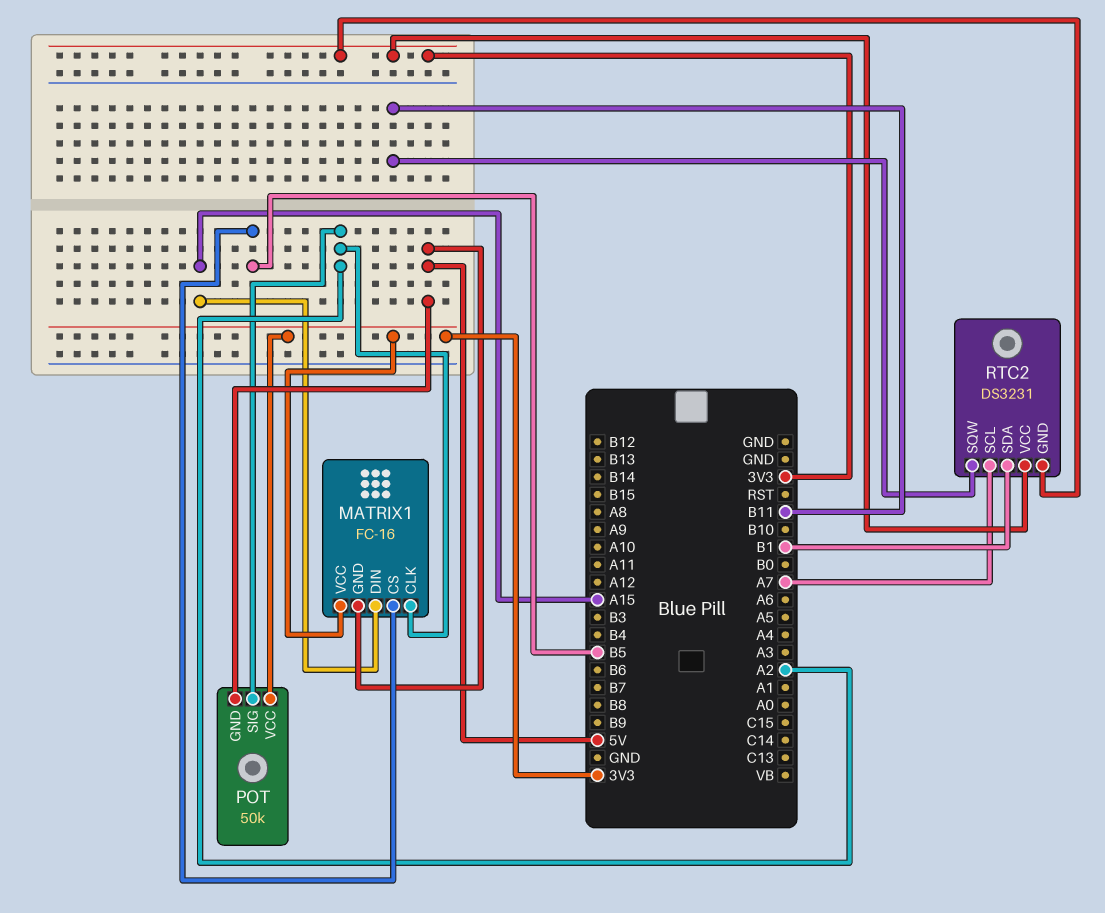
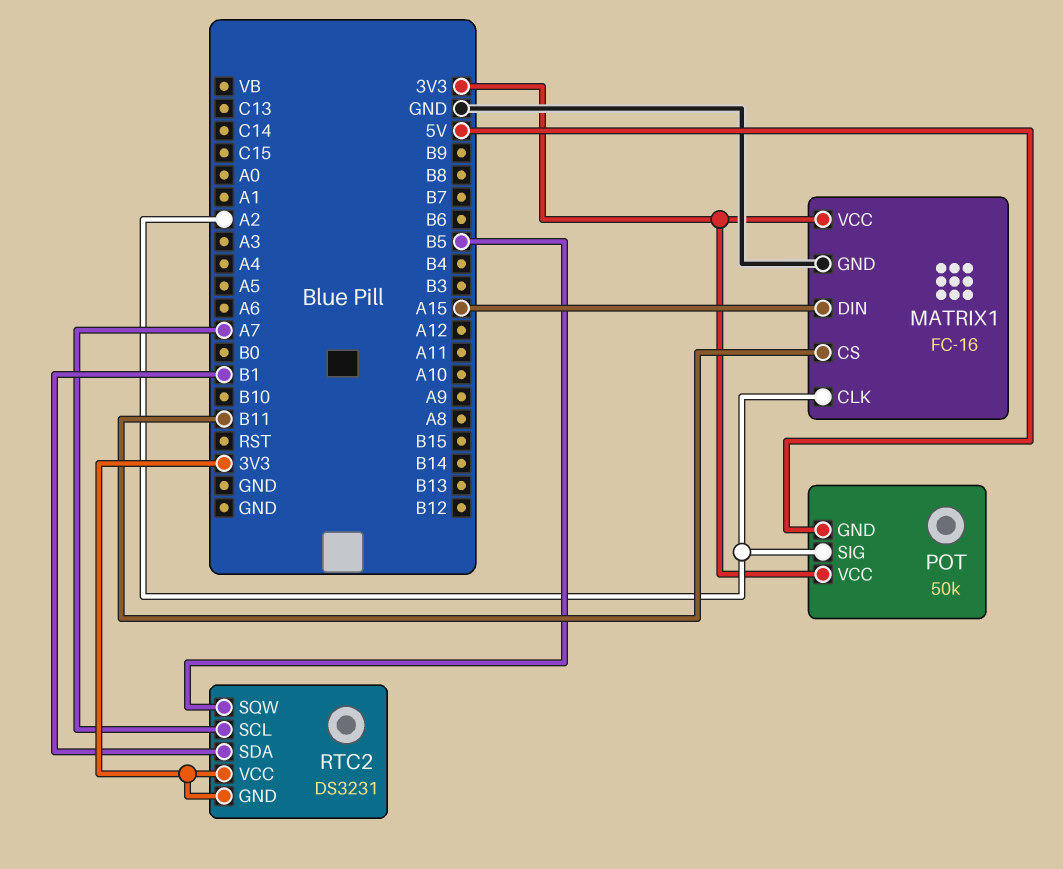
MATRIX1 pin CS: B5 -> B11
MATRIX1 pin GND: 5V -> GND
RTC2 pin SQW: B11 -> B5

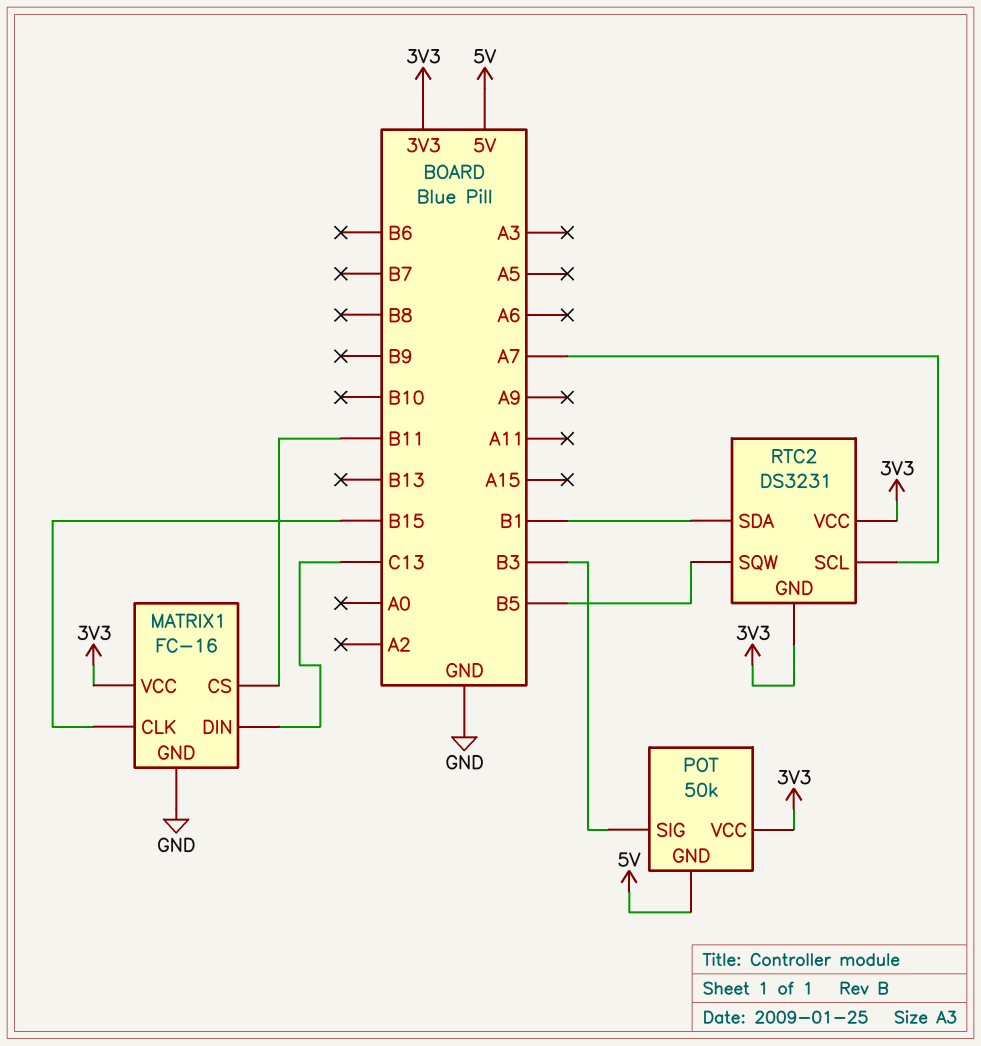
MATRIX1 pin CLK: A2 -> B15
MATRIX1 pin DIN: A15 -> C13
POT pin SIG: A2 -> B3

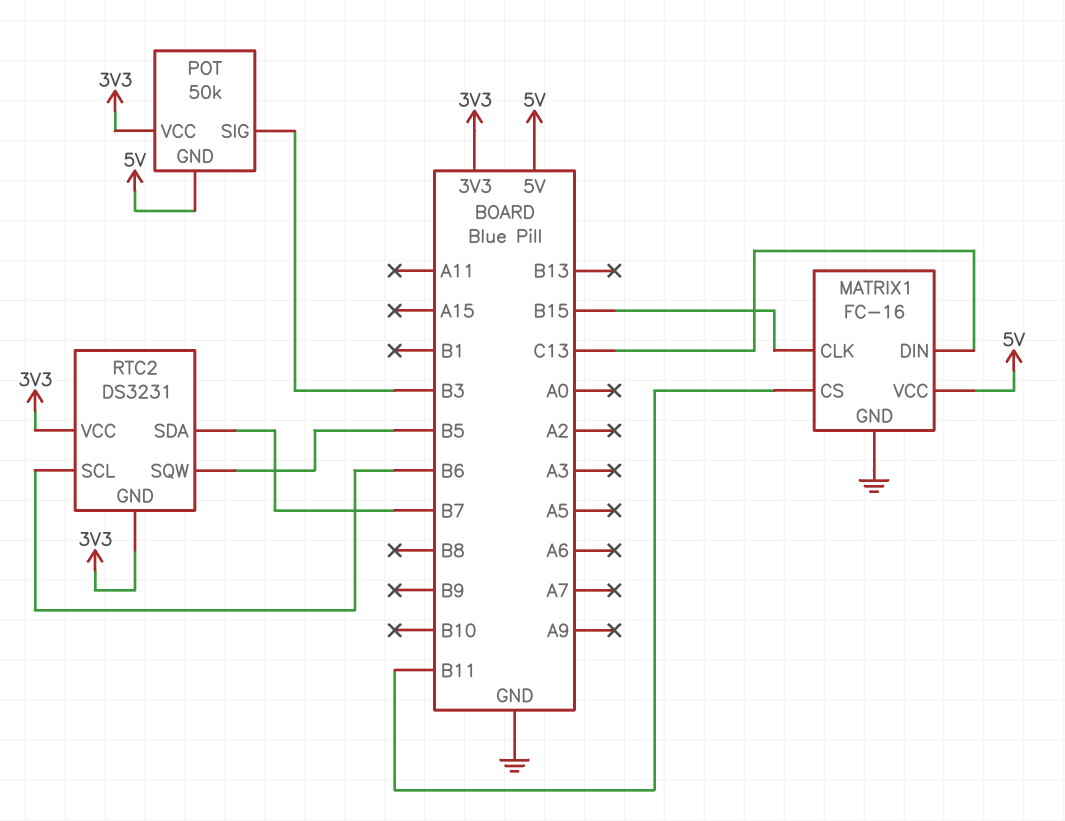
MATRIX1 pin VCC: 3V3 -> 5V
RTC2 pin SCL: A7 -> B6
RTC2 pin SDA: B1 -> B7

